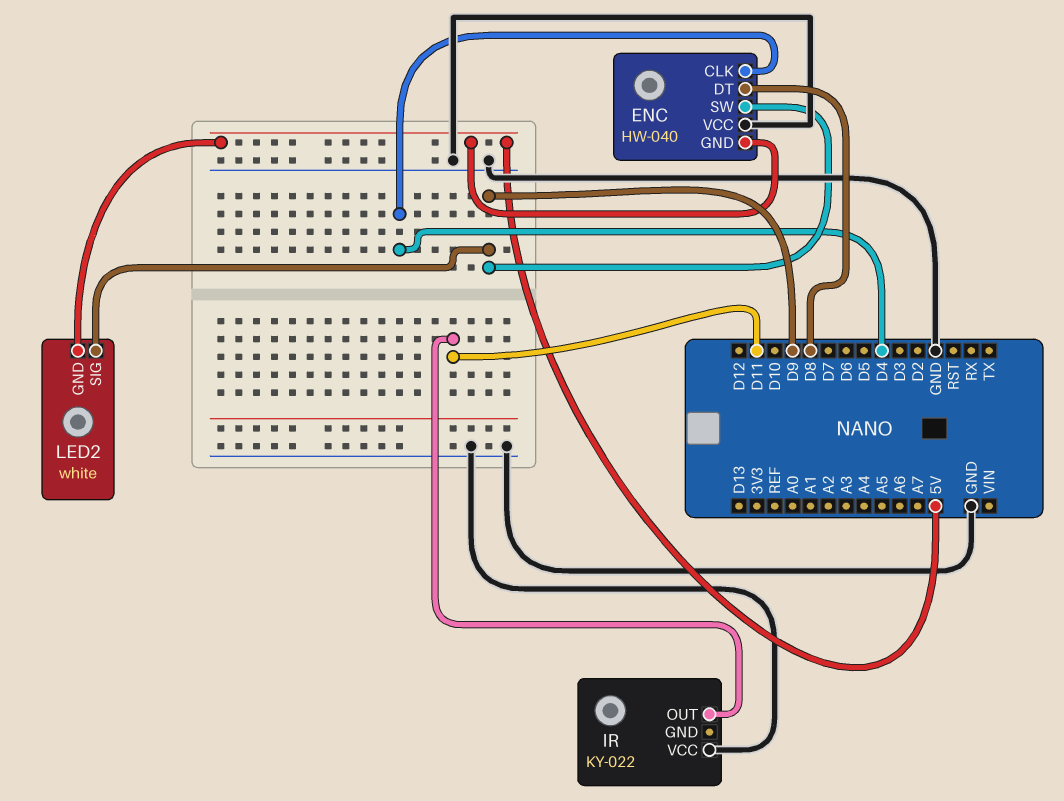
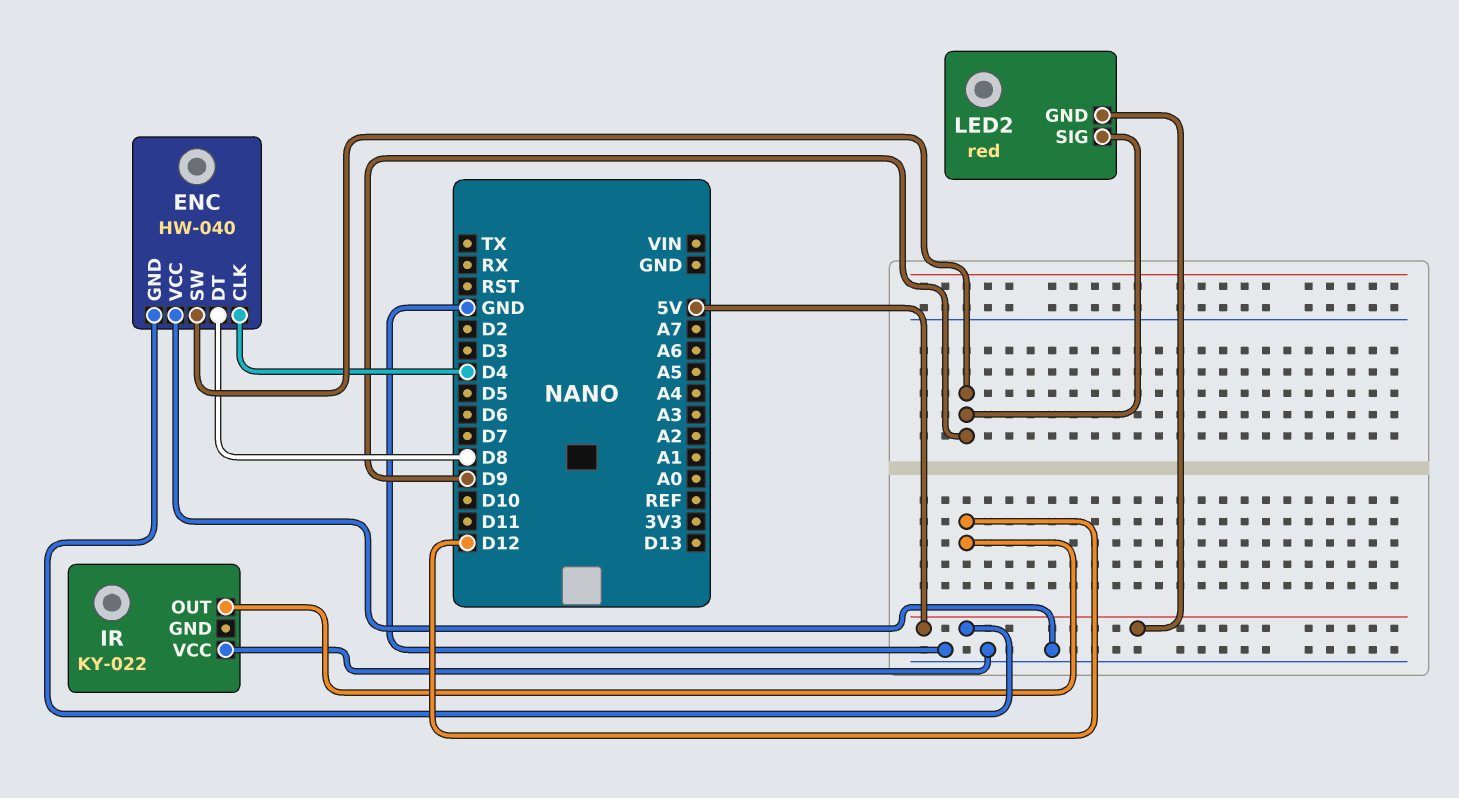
IR pin OUT: D11 -> D12
LED2: white -> red

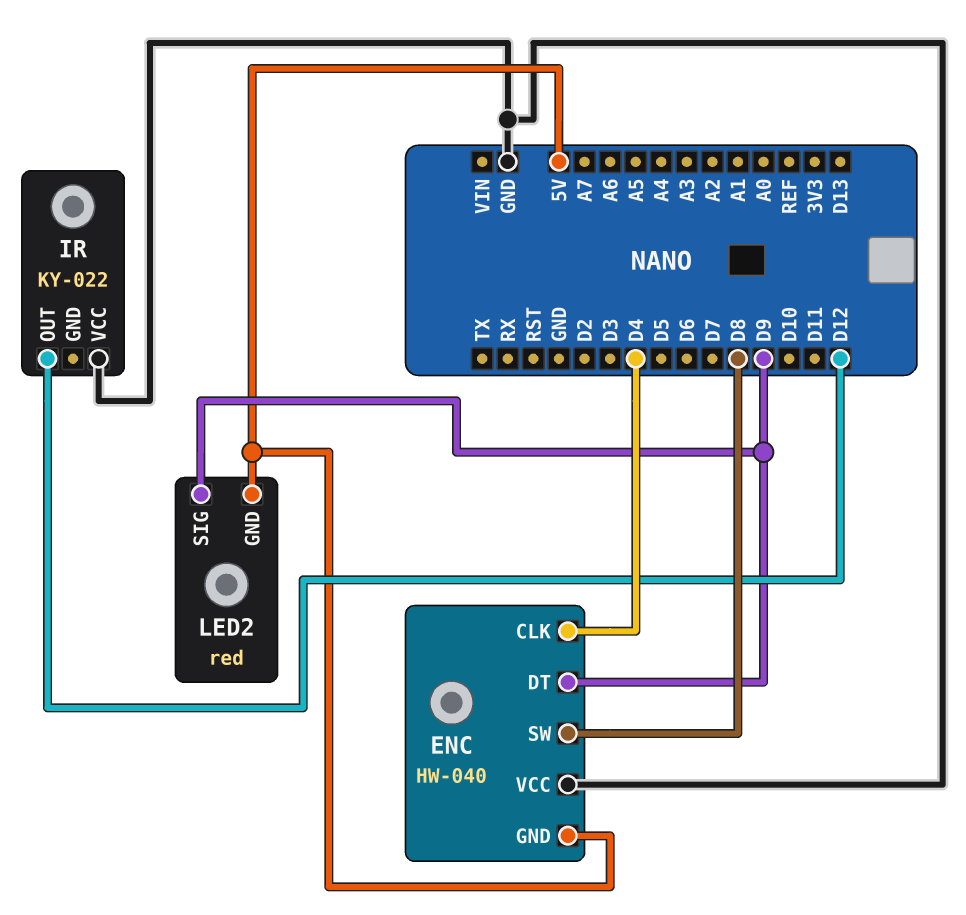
ENC pin DT: D8 -> D9
ENC pin SW: D9 -> D8

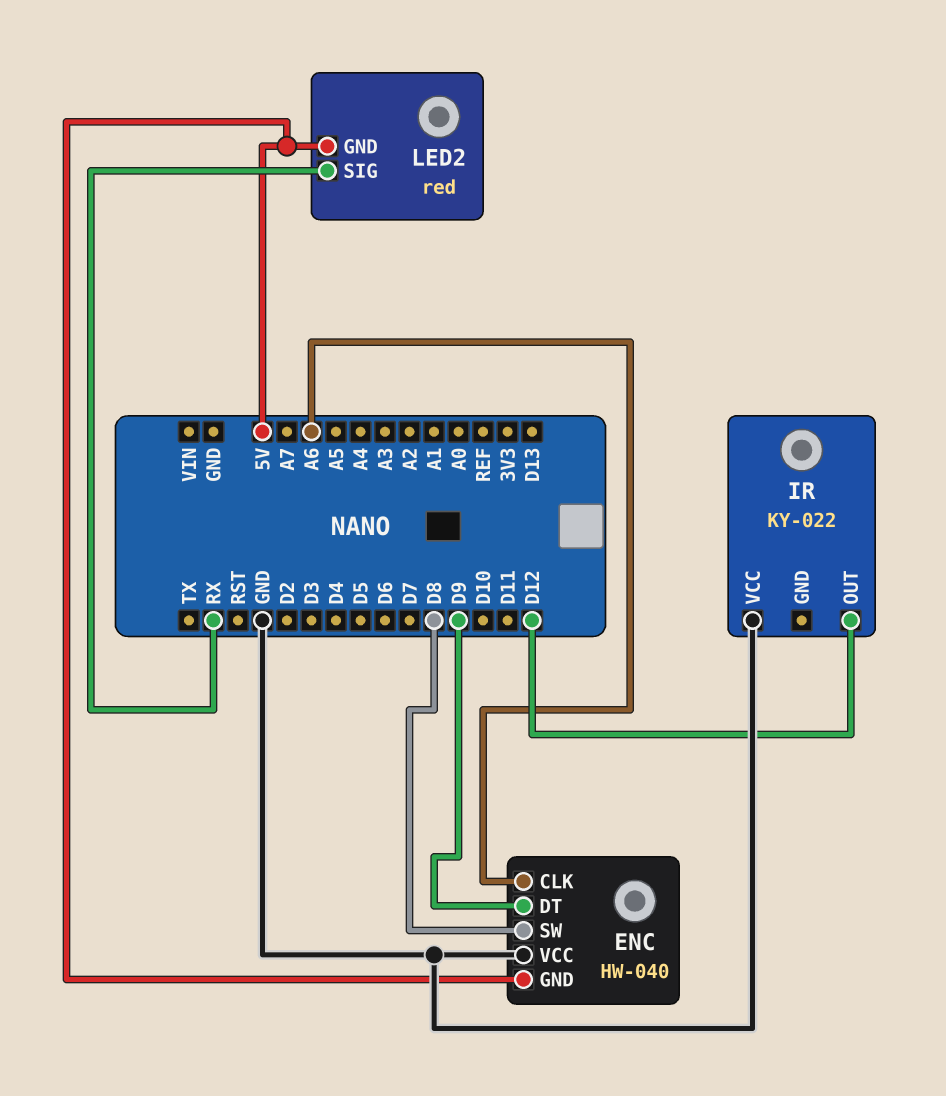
ENC pin CLK: D4 -> A6
LED2 pin SIG: D9 -> RX

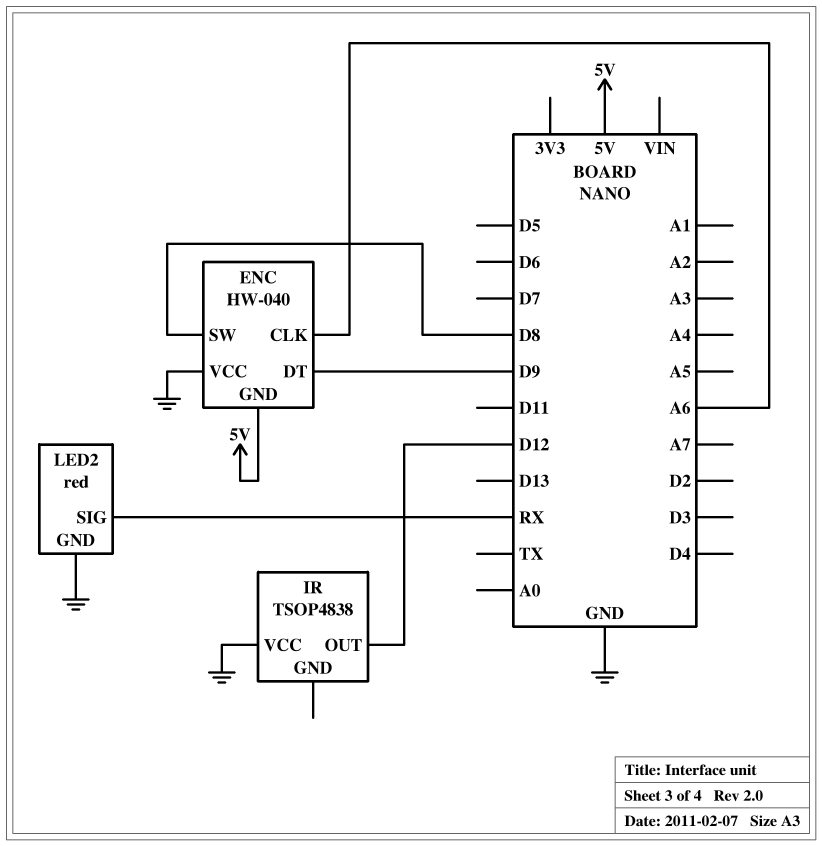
IR: KY-022 -> TSOP4838
LED2 pin GND: 5V -> GND

